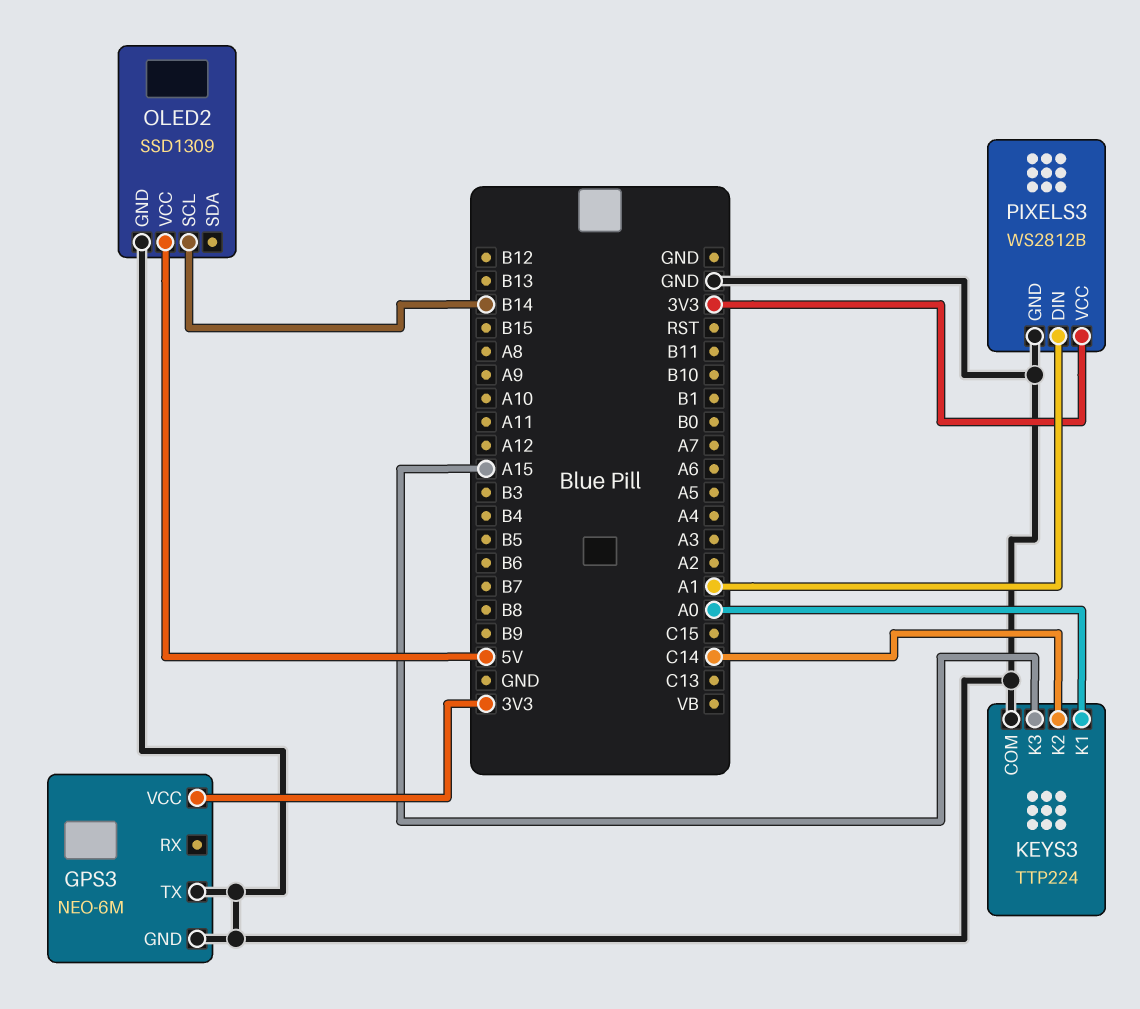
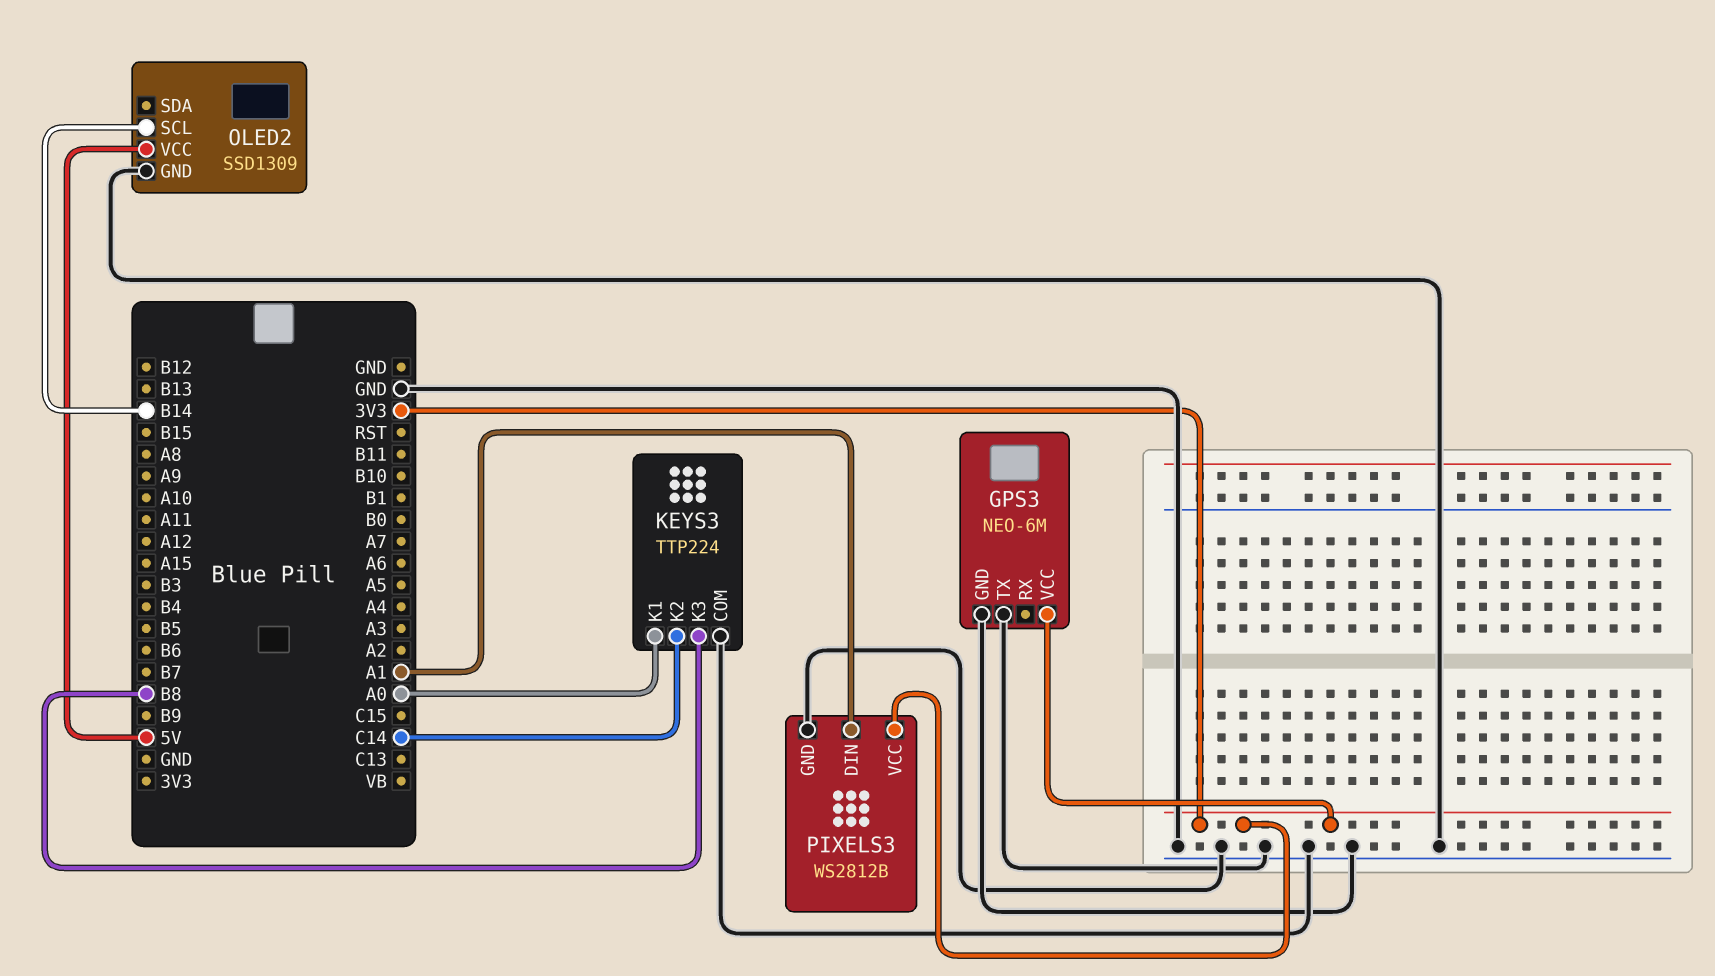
KEYS3 pin K3: A15 -> B8

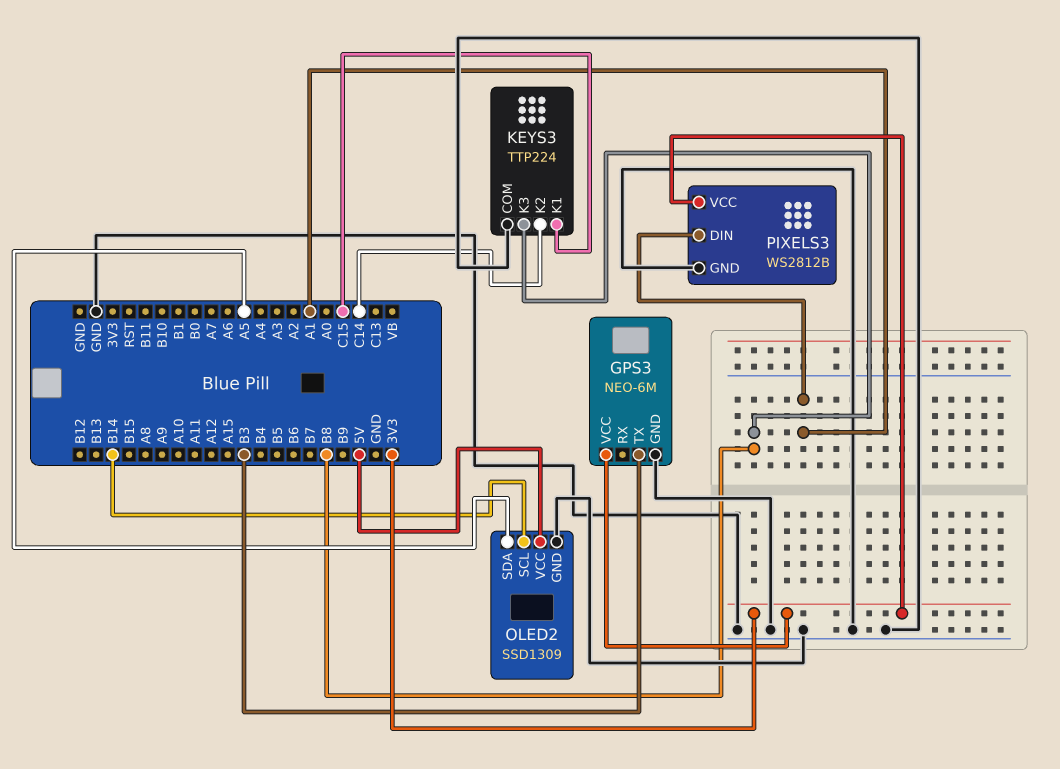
GPS3 pin TX: GND -> B3
KEYS3 pin K1: A0 -> C15
OLED2 pin SDA: none -> A5

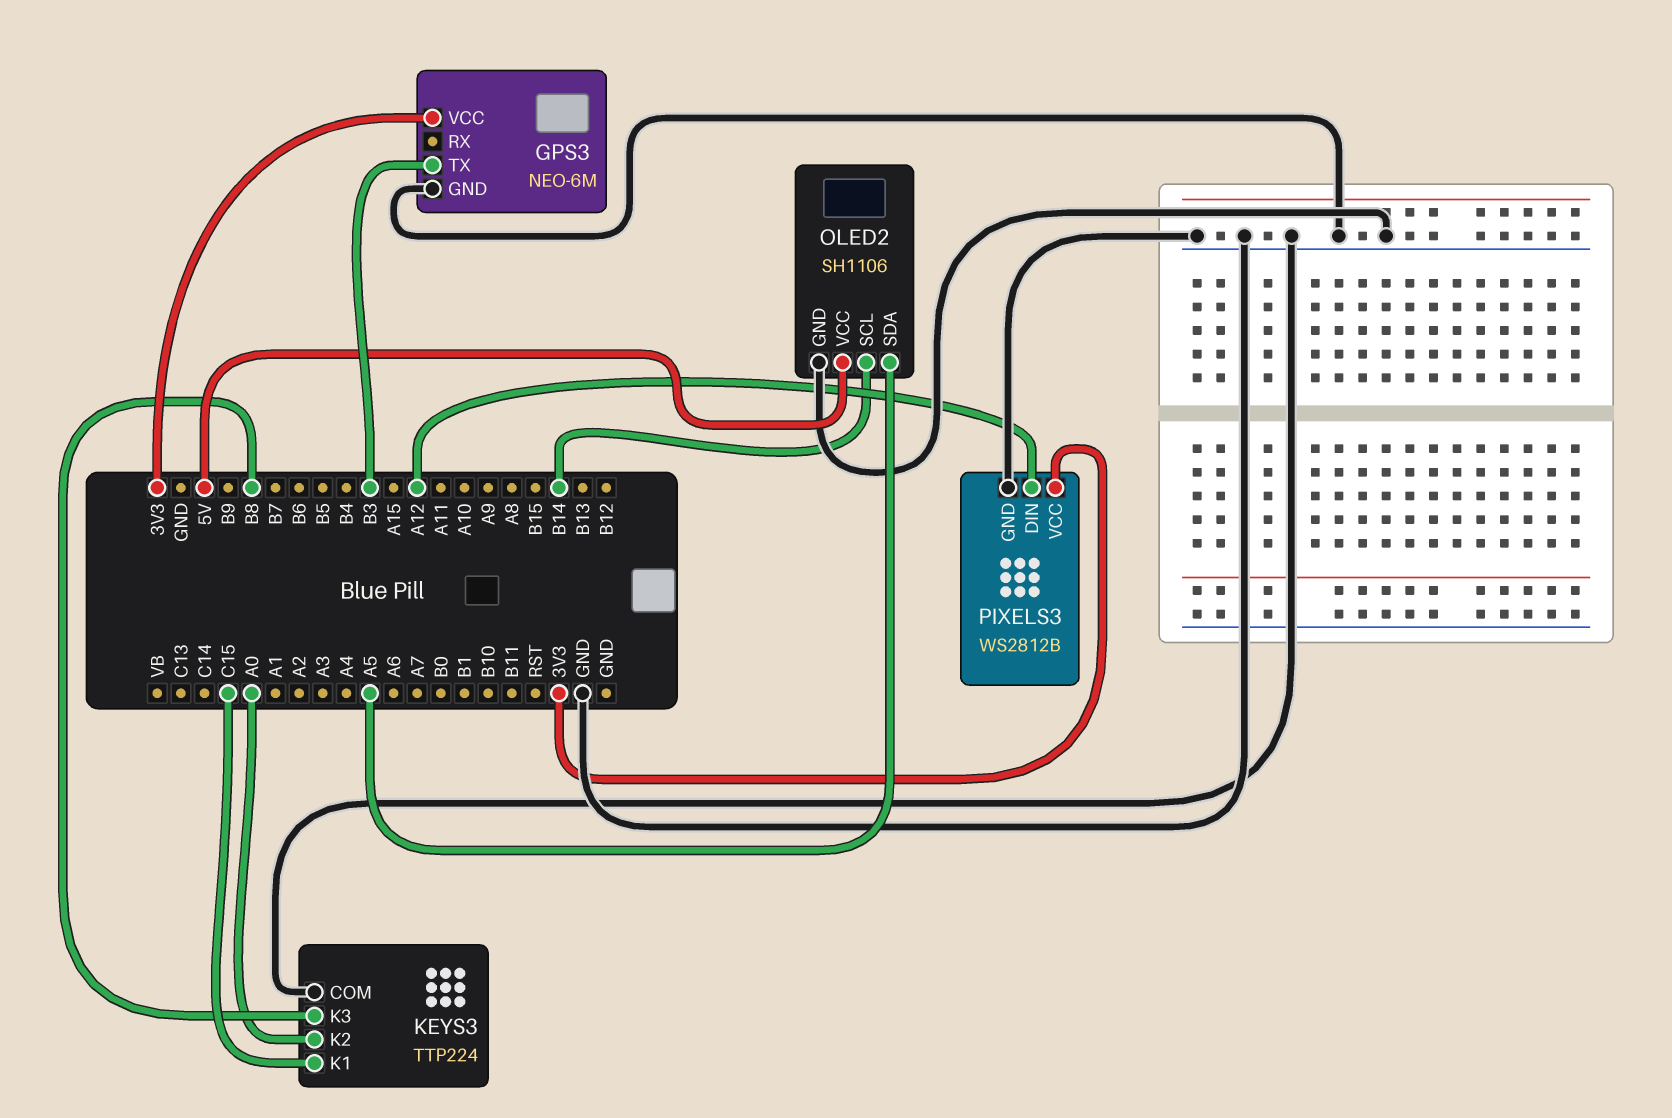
KEYS3 pin K2: C14 -> A0
OLED2: SSD1309 -> SH1106
PIXELS3 pin DIN: A1 -> A12

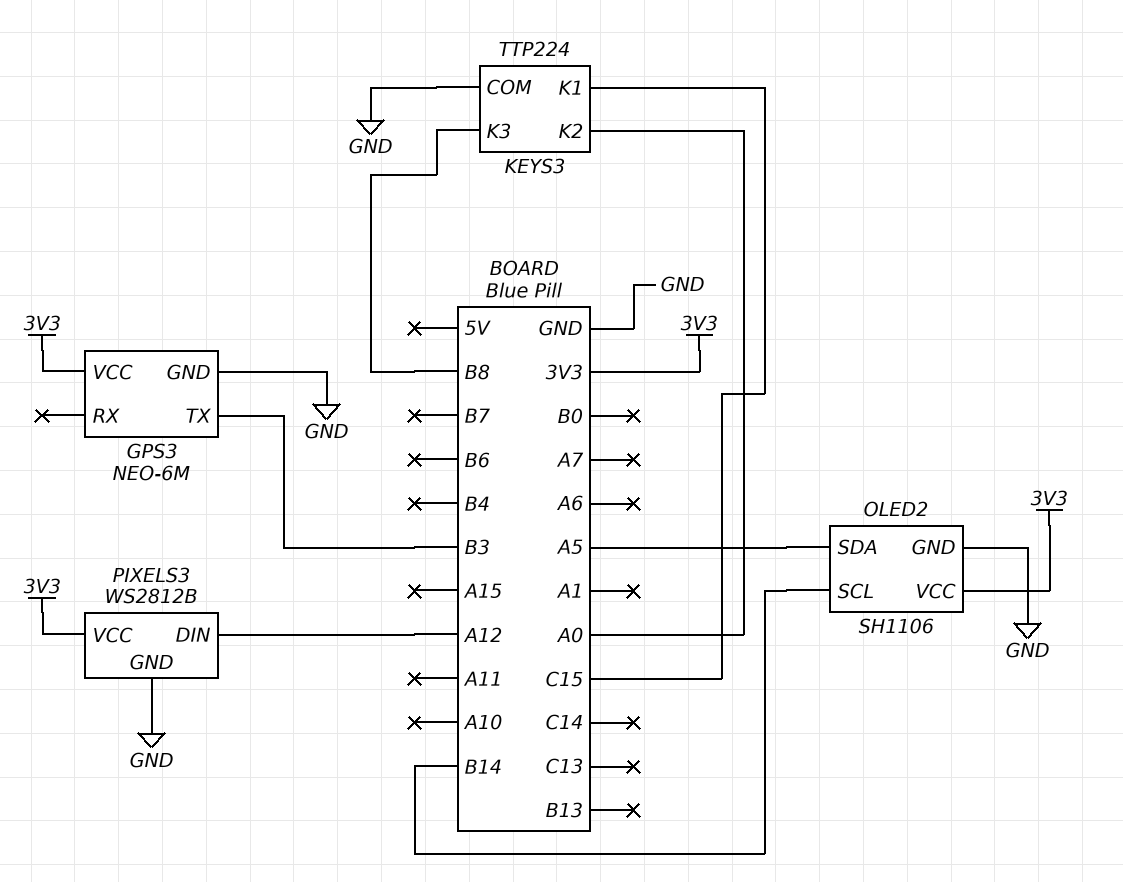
OLED2 pin VCC: 5V -> 3V3

